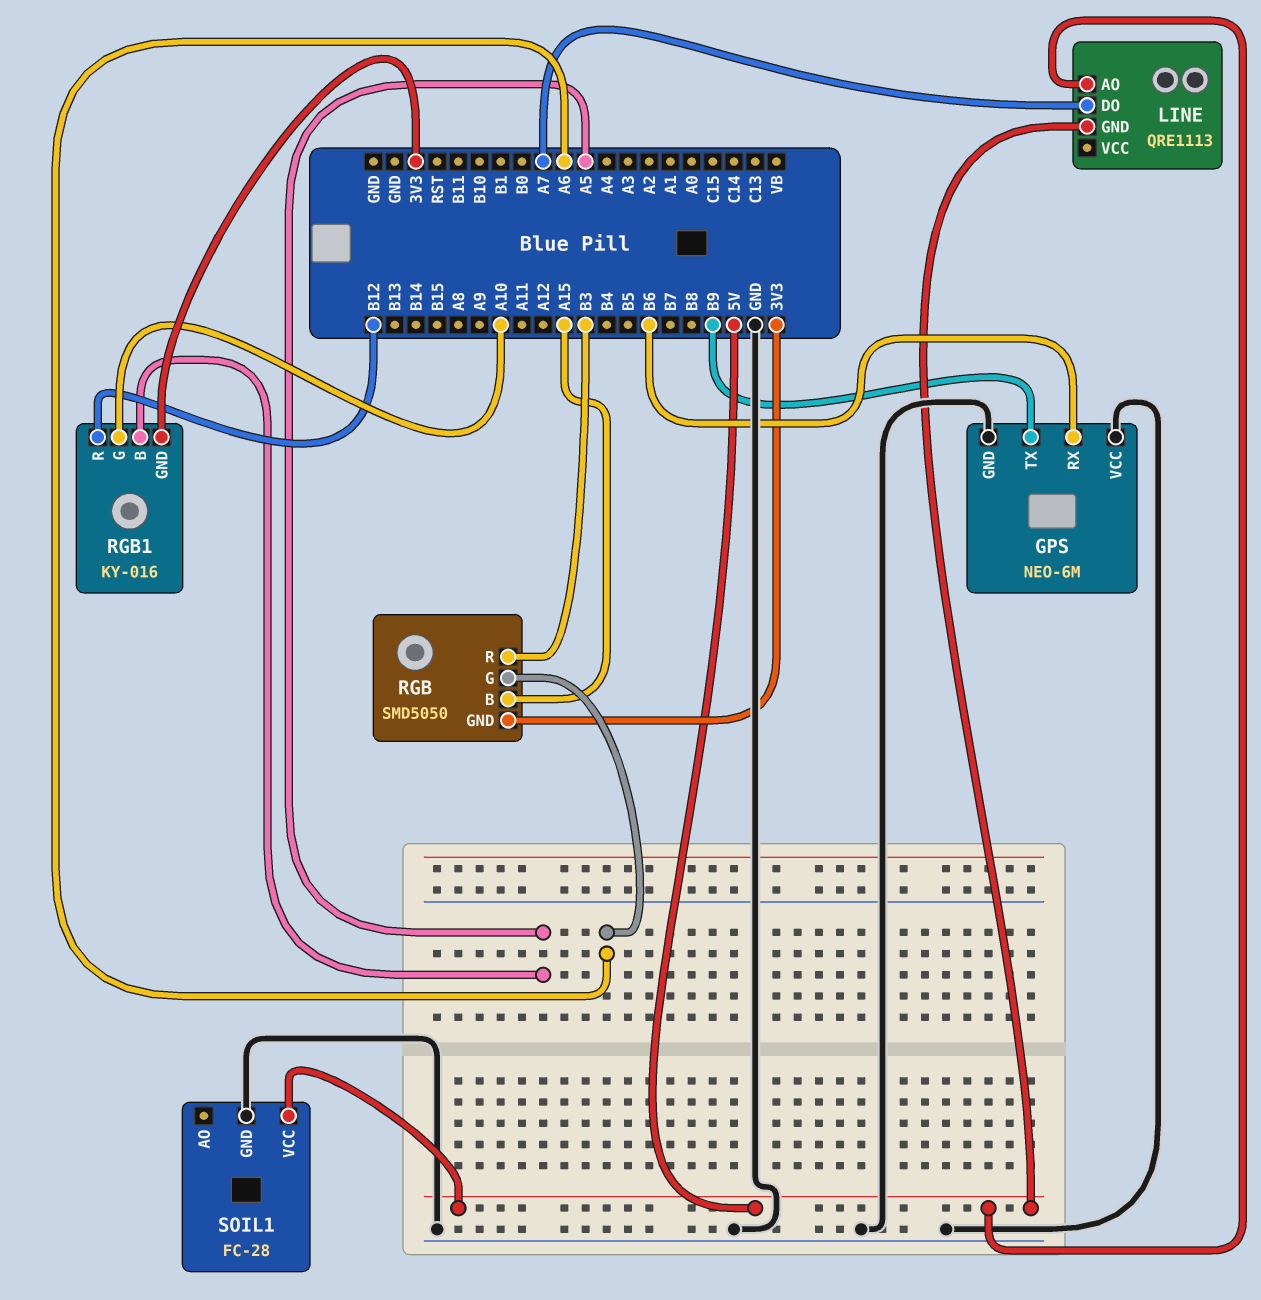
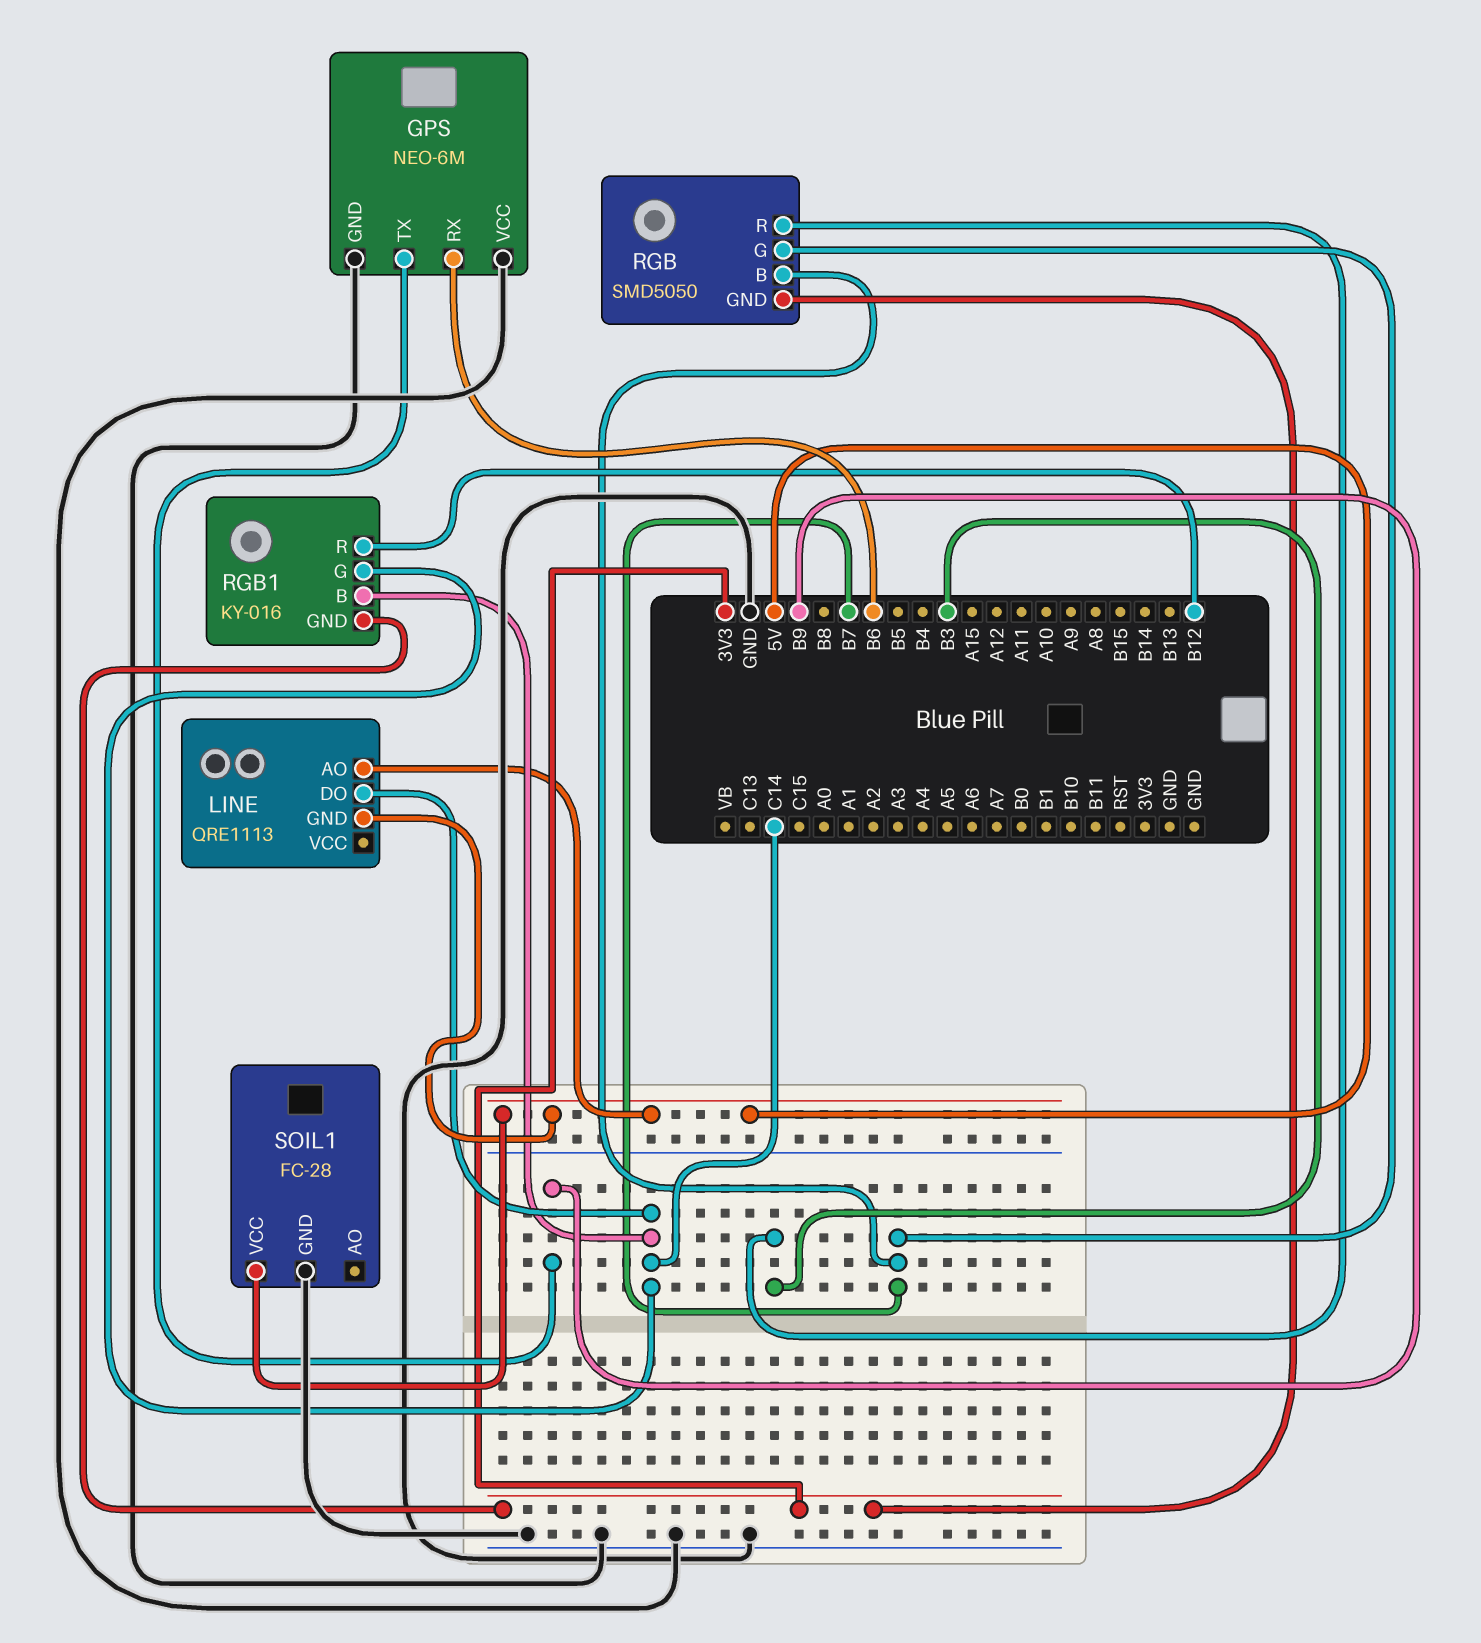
LINE pin DO: A7 -> C14
RGB pin B: A15 -> B7
RGB pin G: A6 -> B7
RGB1 pin B: A5 -> C14
RGB1 pin G: A10 -> C14

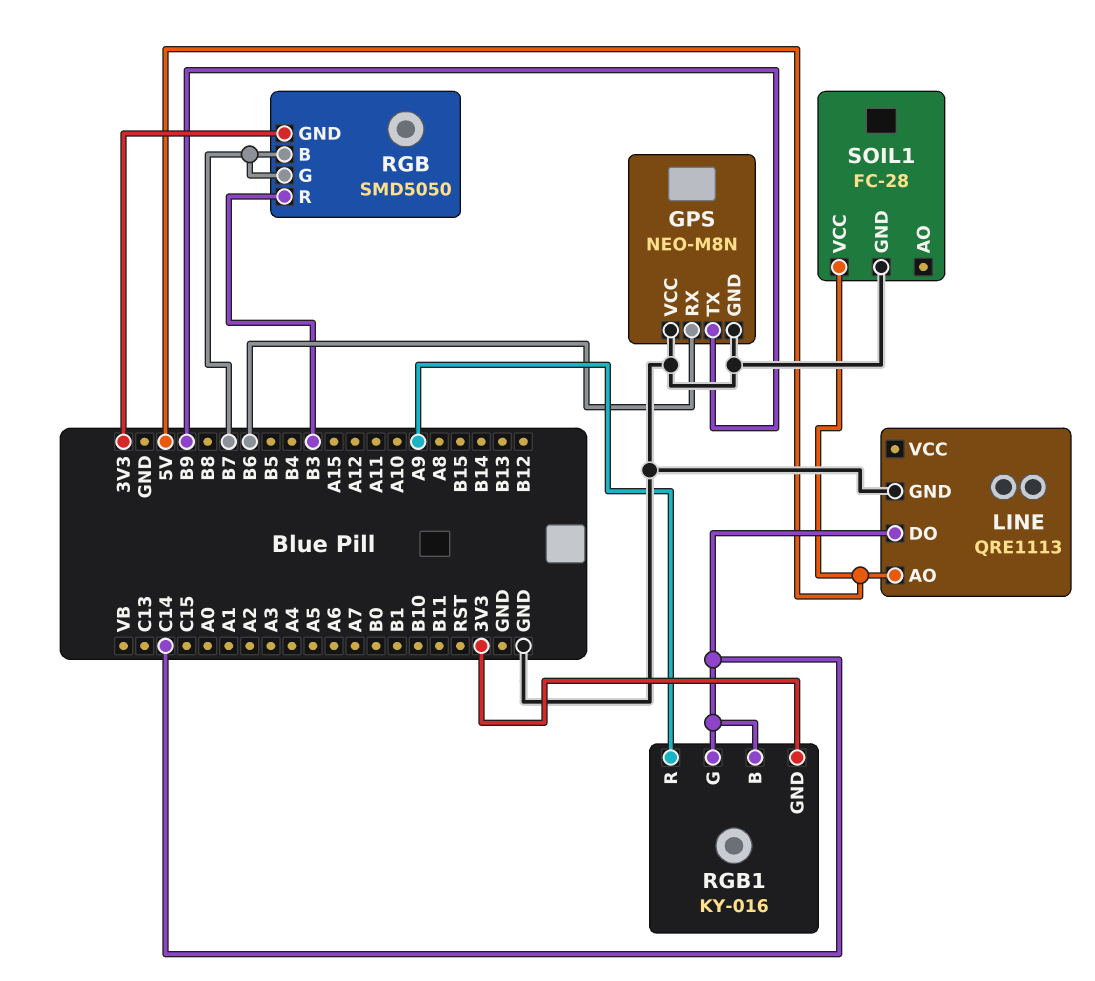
GPS: NEO-6M -> NEO-M8N
LINE pin GND: 5V -> GND
RGB1 pin R: B12 -> A9

